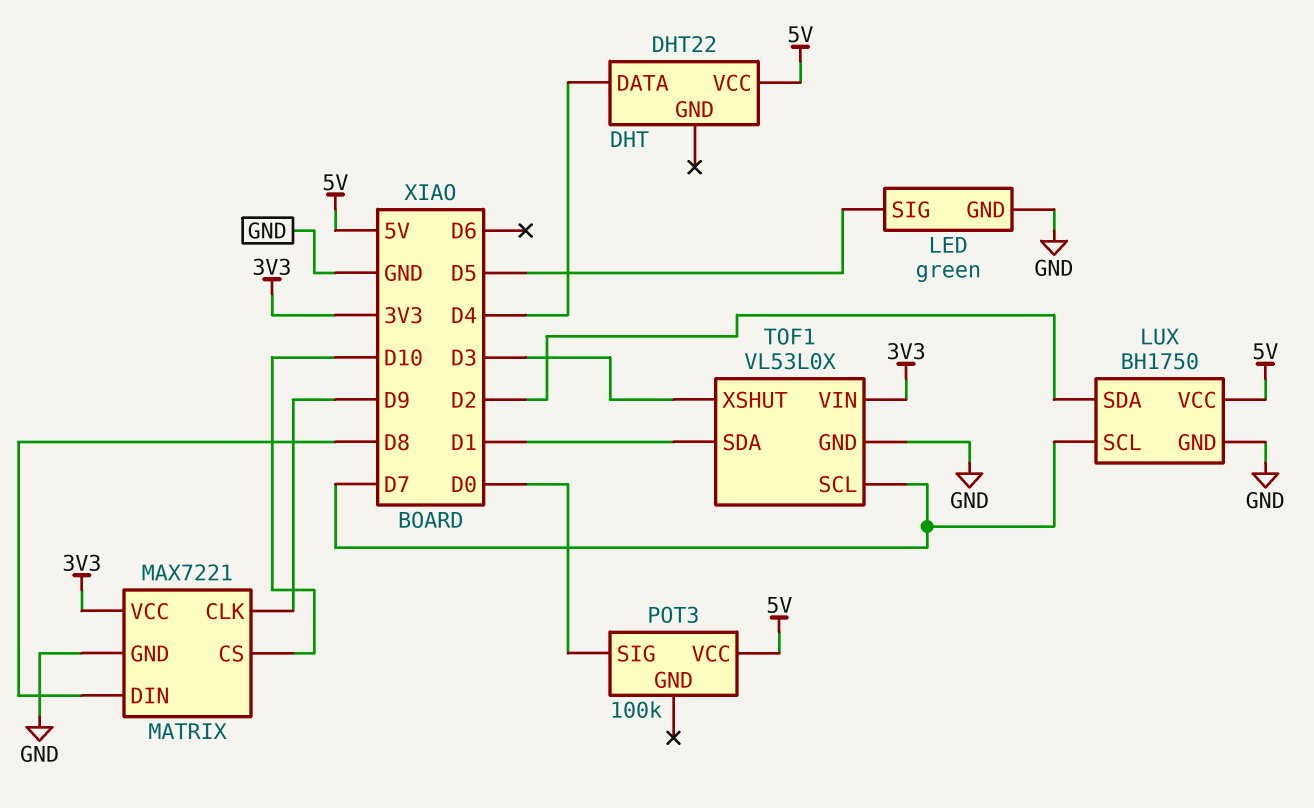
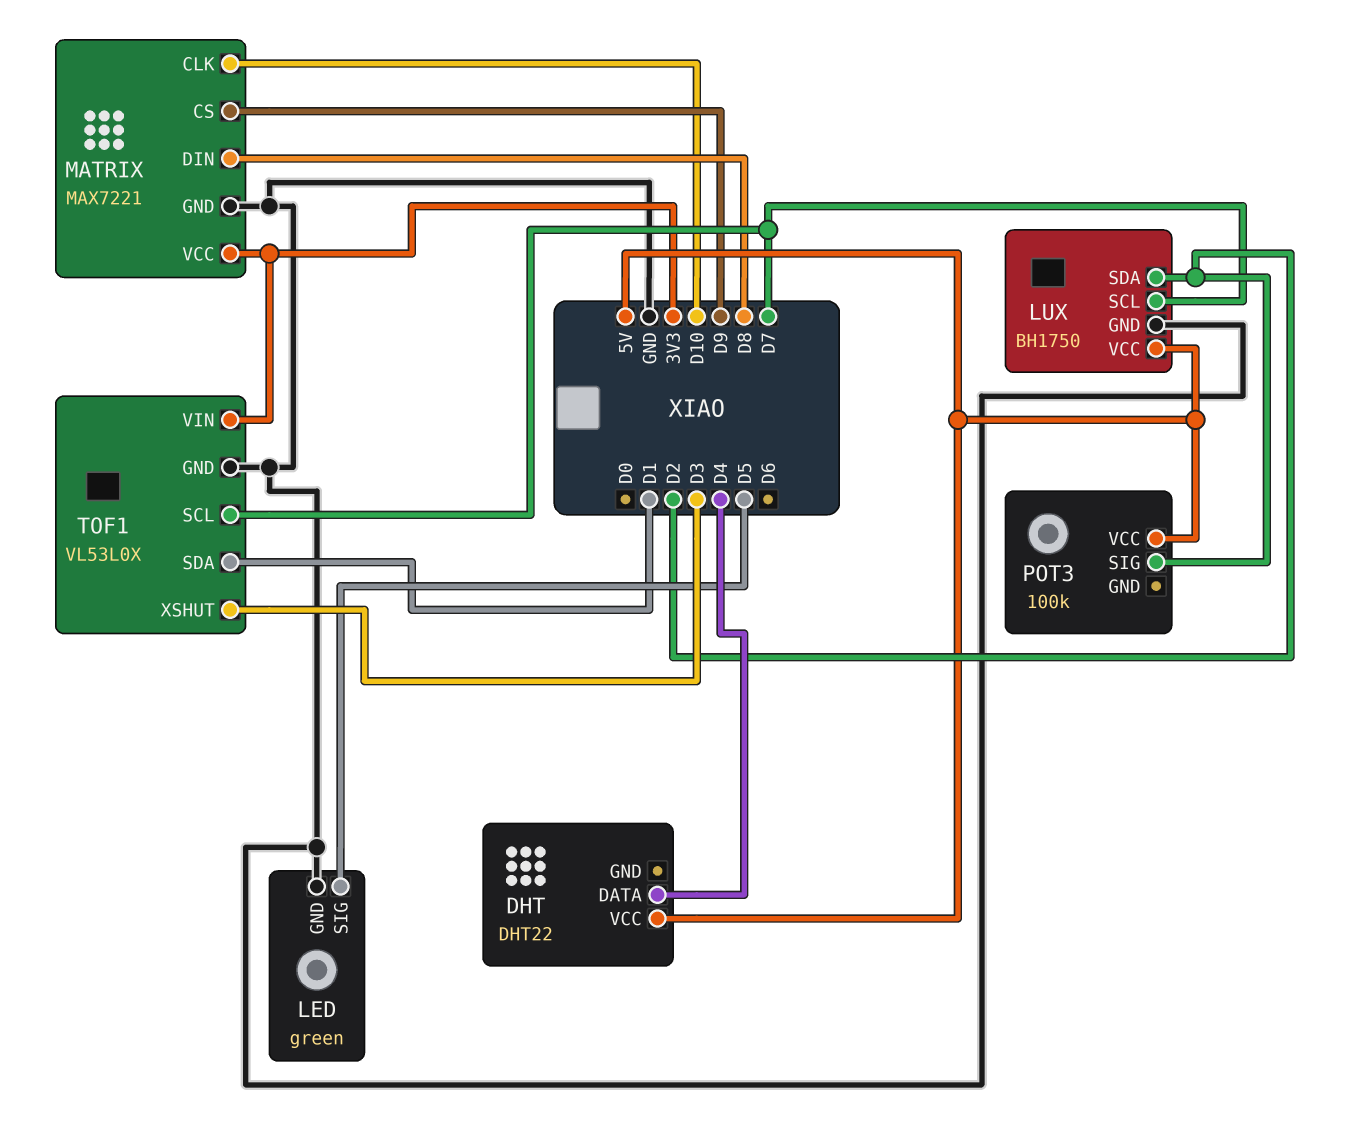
MATRIX pin CLK: D9 -> D10
MATRIX pin CS: D10 -> D9
POT3 pin SIG: D0 -> D2

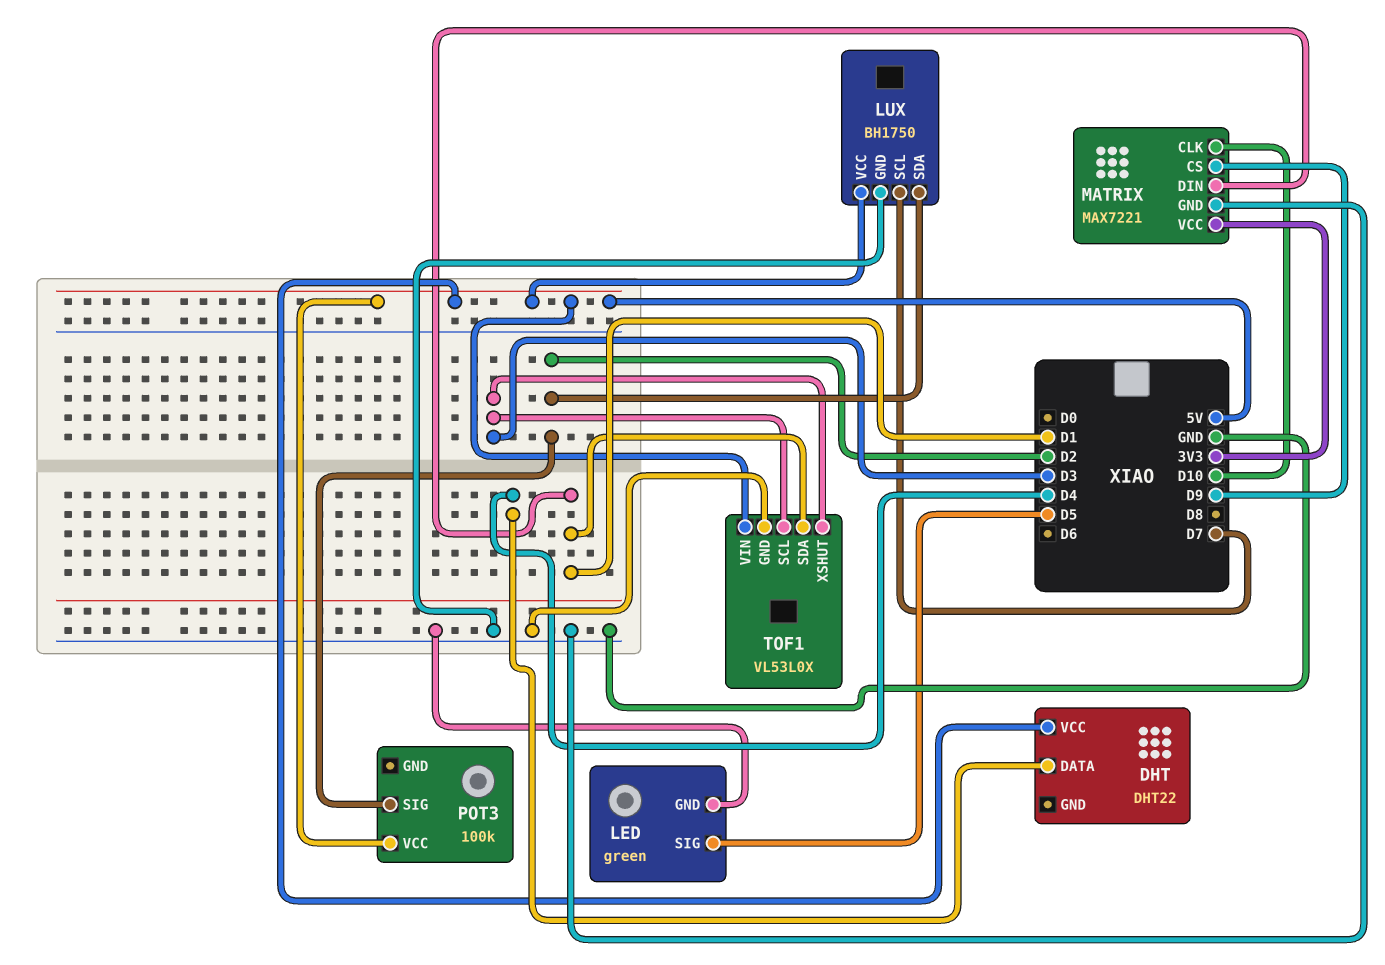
MATRIX pin DIN: D8 -> D1
TOF1 pin SCL: D7 -> D3
TOF1 pin VIN: 3V3 -> 5V

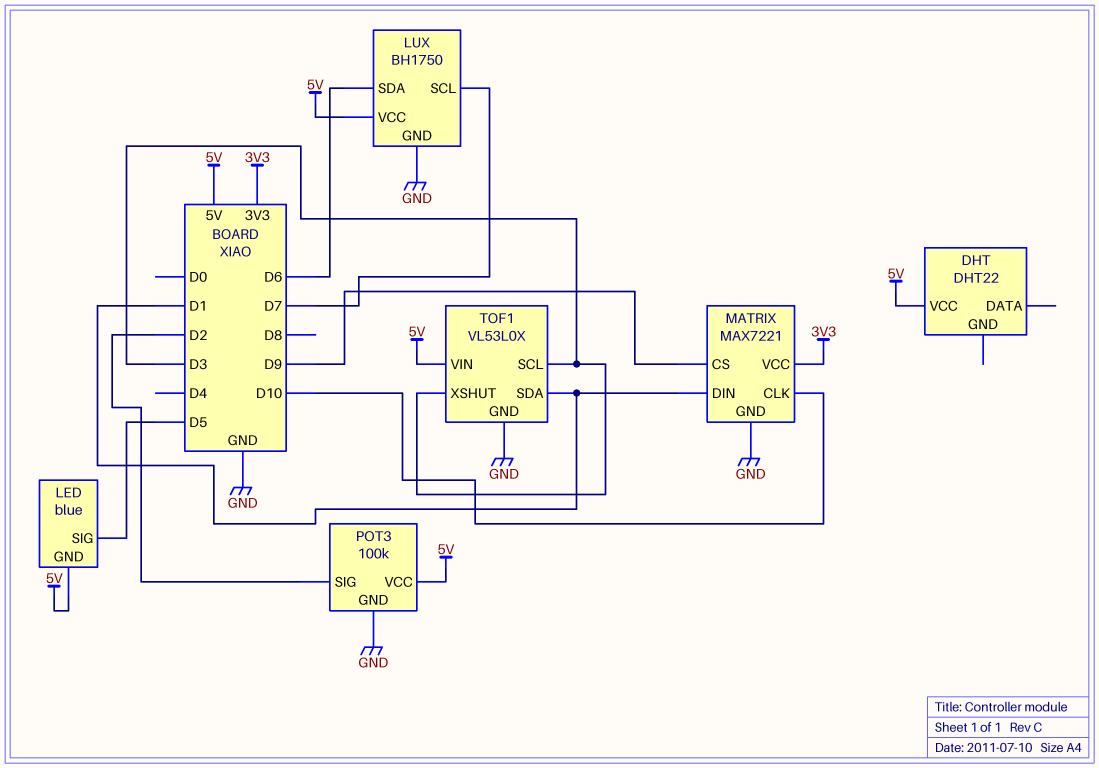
DHT pin DATA: D4 -> none
LED: green -> blue
LED pin GND: GND -> 5V
LUX pin SDA: D2 -> D6
POT3 pin GND: none -> GND

